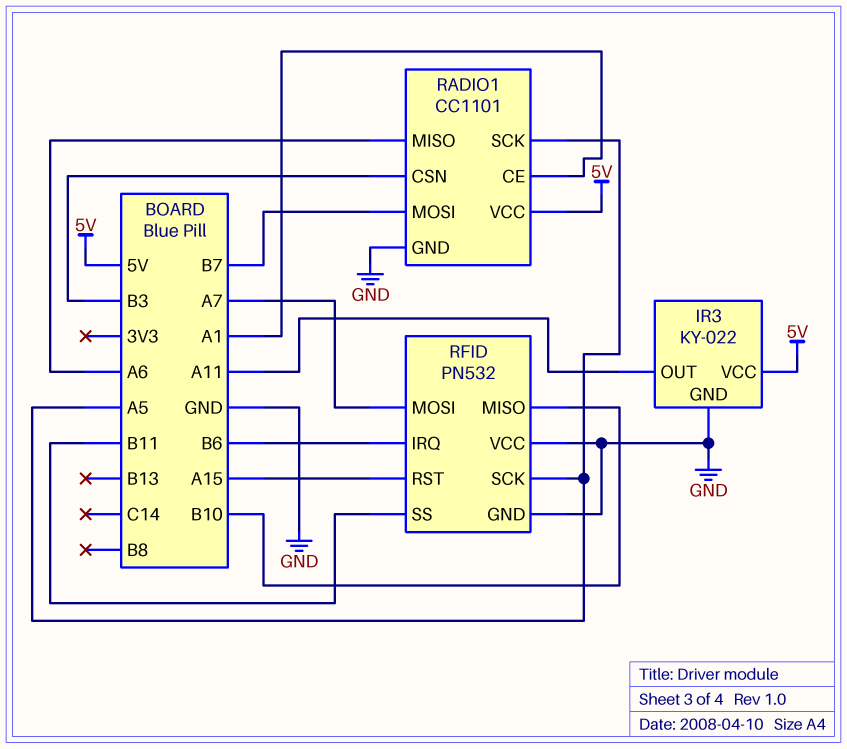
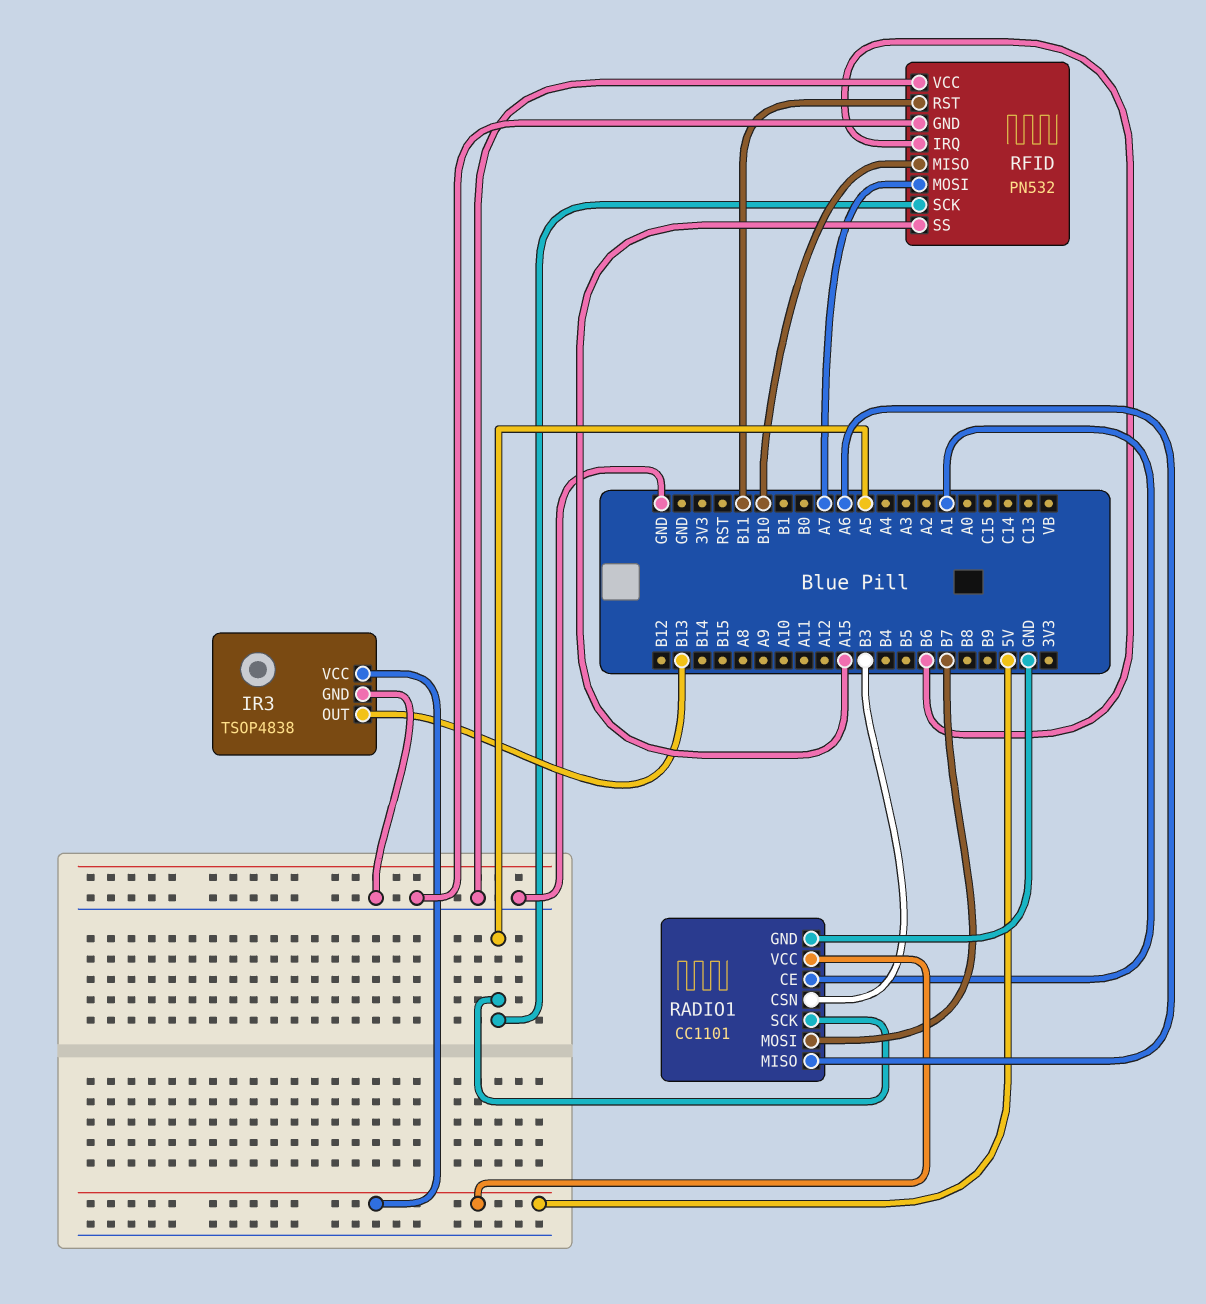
IR3: KY-022 -> TSOP4838
IR3 pin OUT: A11 -> B13
RFID pin RST: A15 -> B11
RFID pin SS: B11 -> A15

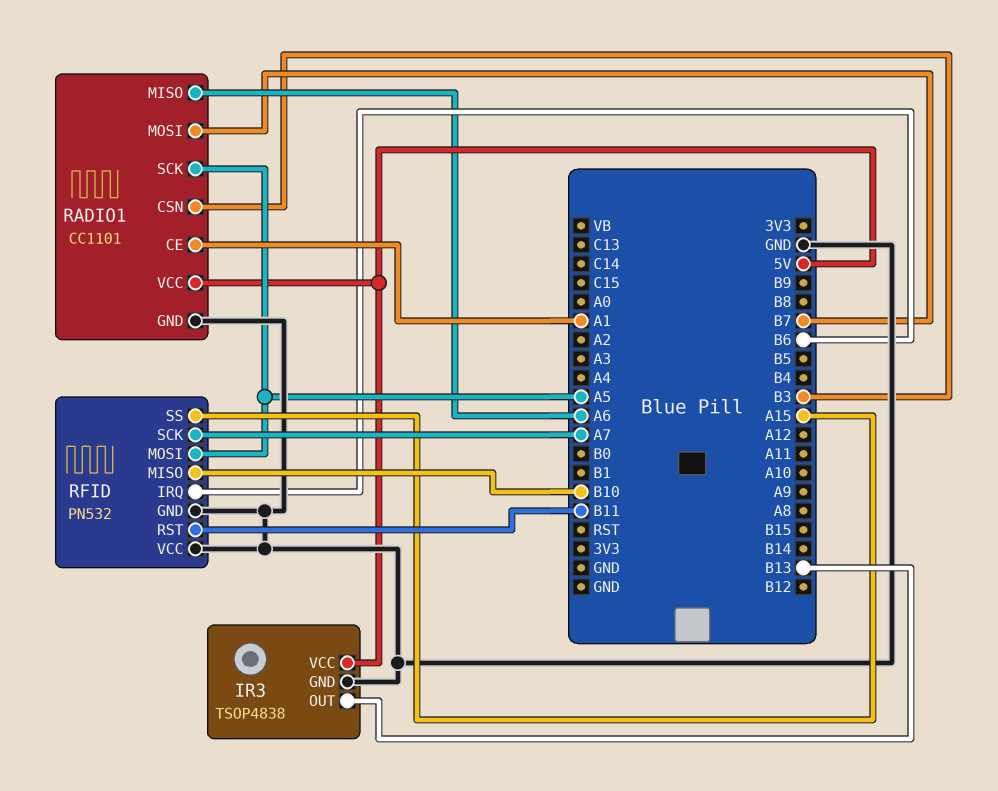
RFID pin MOSI: A7 -> A5
RFID pin SCK: A5 -> A7

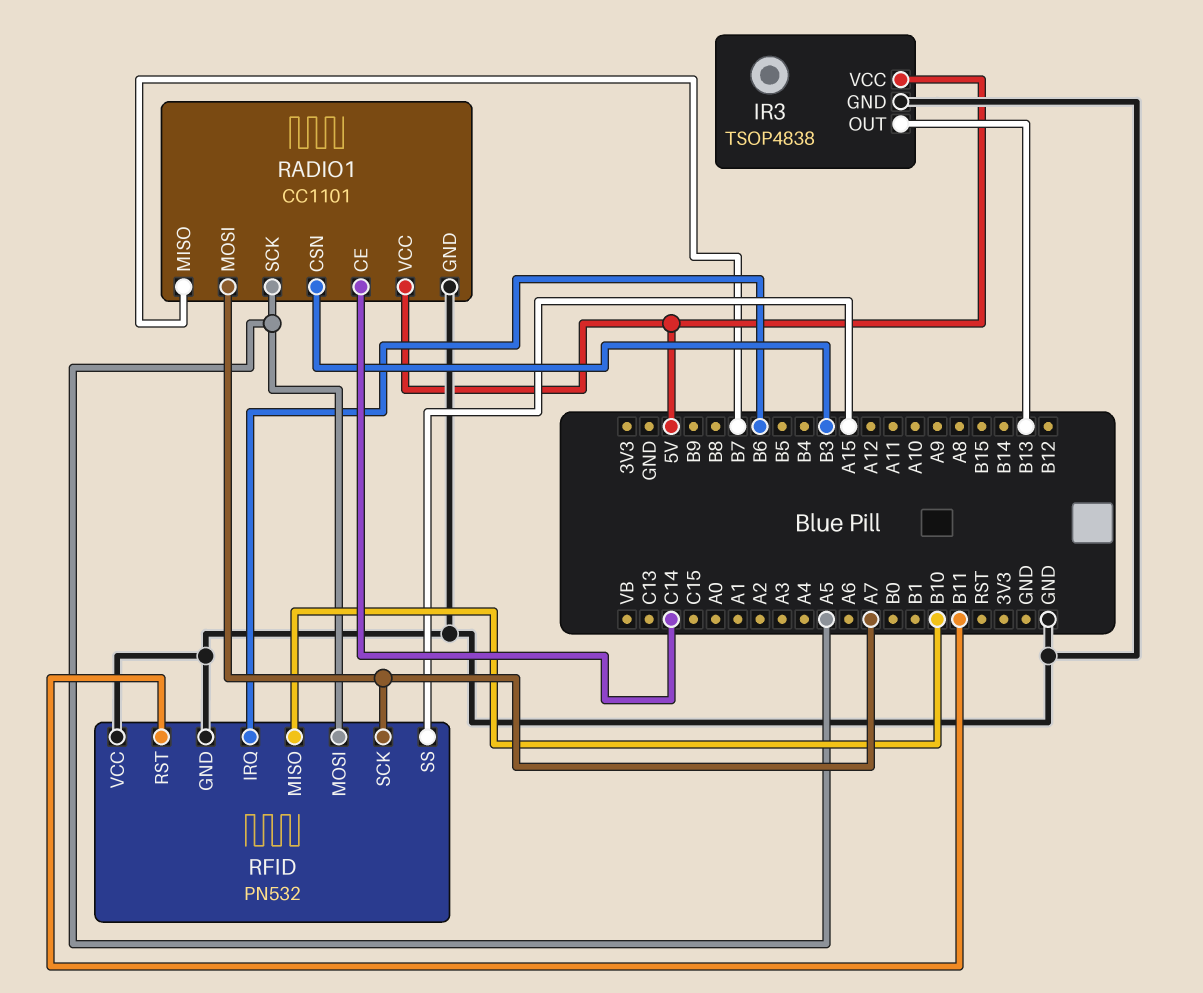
RADIO1 pin CE: A1 -> C14
RADIO1 pin MISO: A6 -> B7
RADIO1 pin MOSI: B7 -> A7

